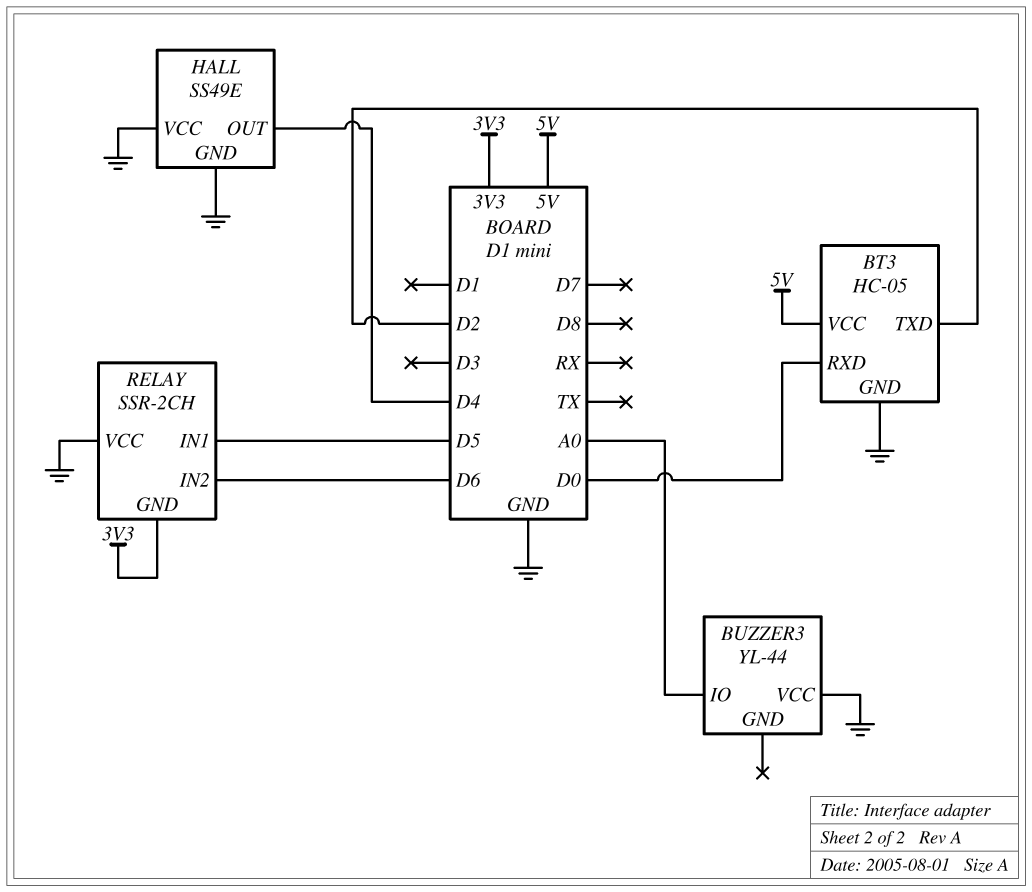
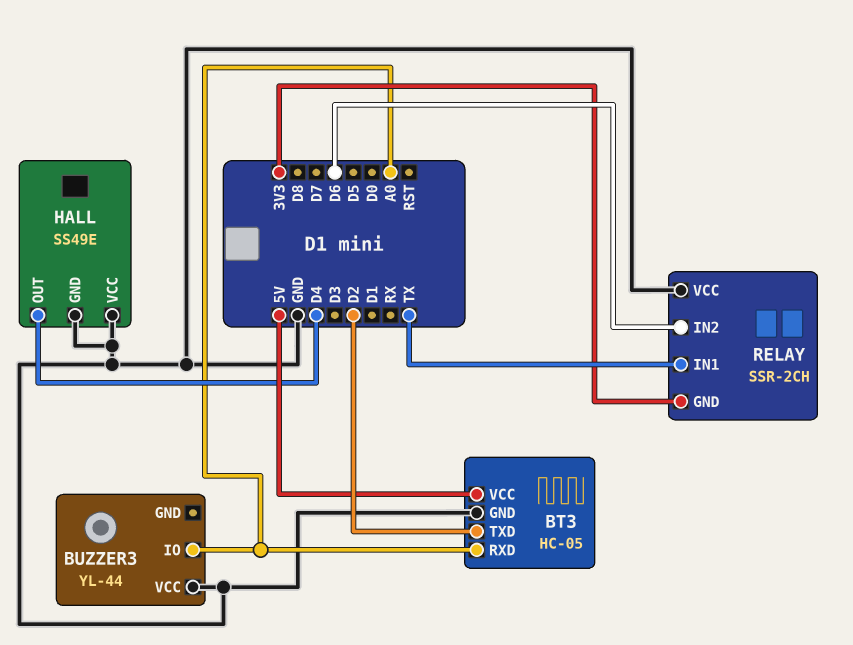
BT3 pin RXD: D0 -> A0
RELAY pin IN1: D5 -> TX

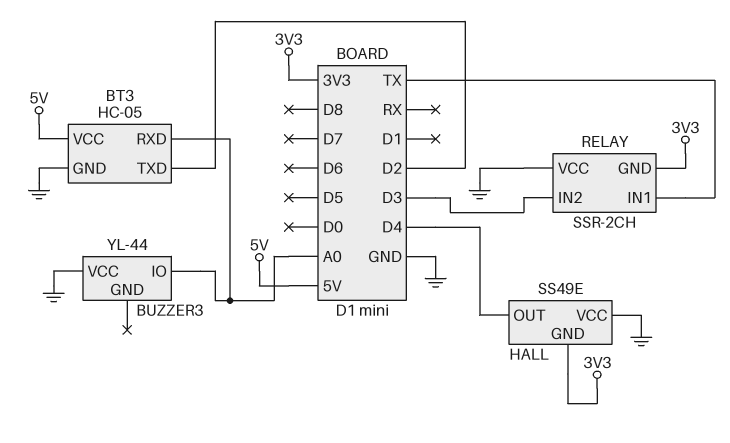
HALL pin GND: GND -> 3V3
RELAY pin IN2: D6 -> D3

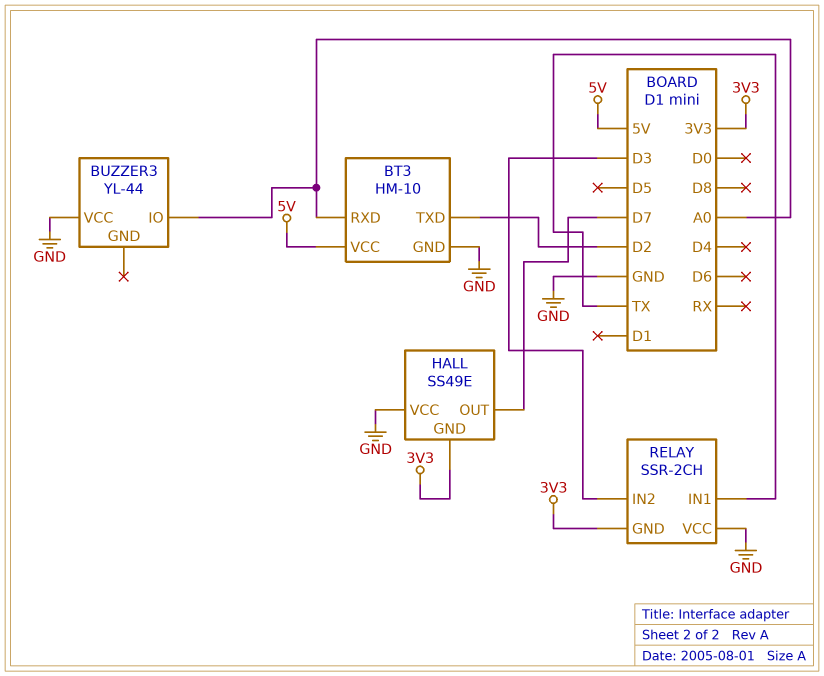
BT3: HC-05 -> HM-10
HALL pin OUT: D4 -> D7

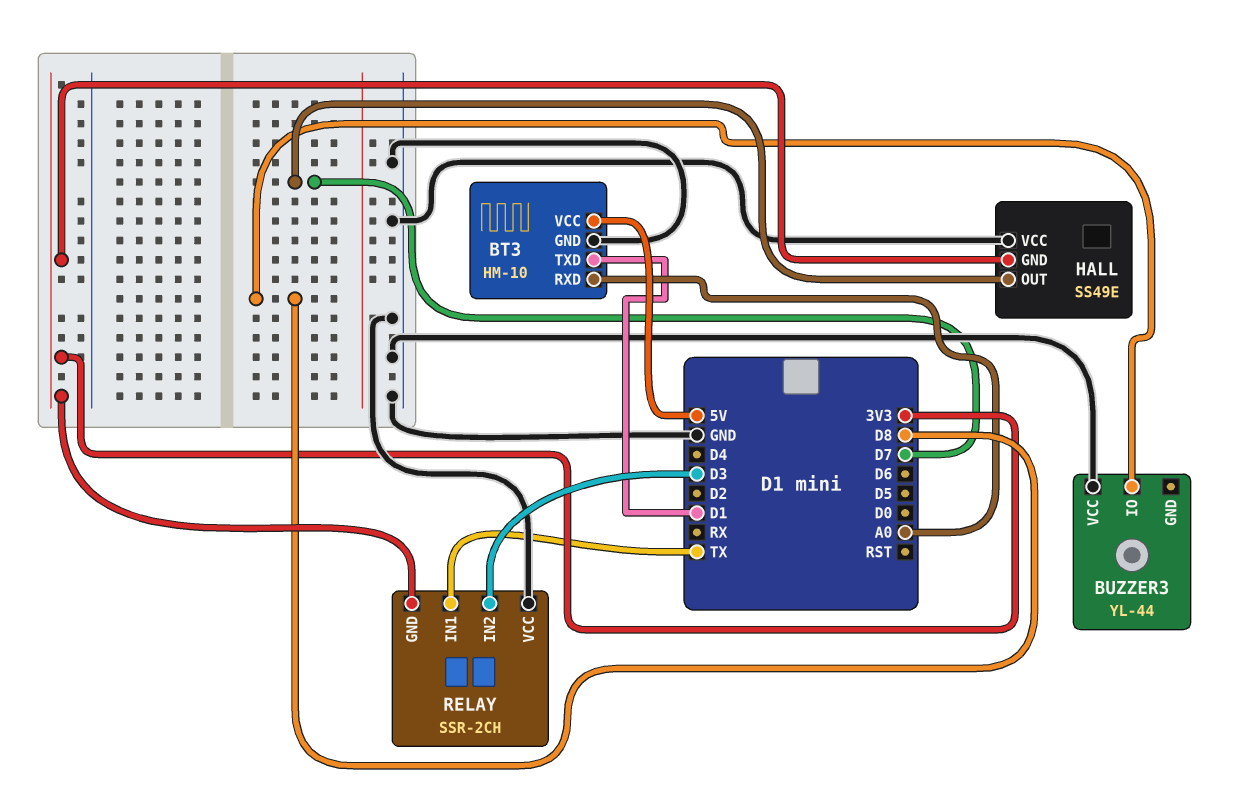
BT3 pin TXD: D2 -> D1
BUZZER3 pin IO: A0 -> D8

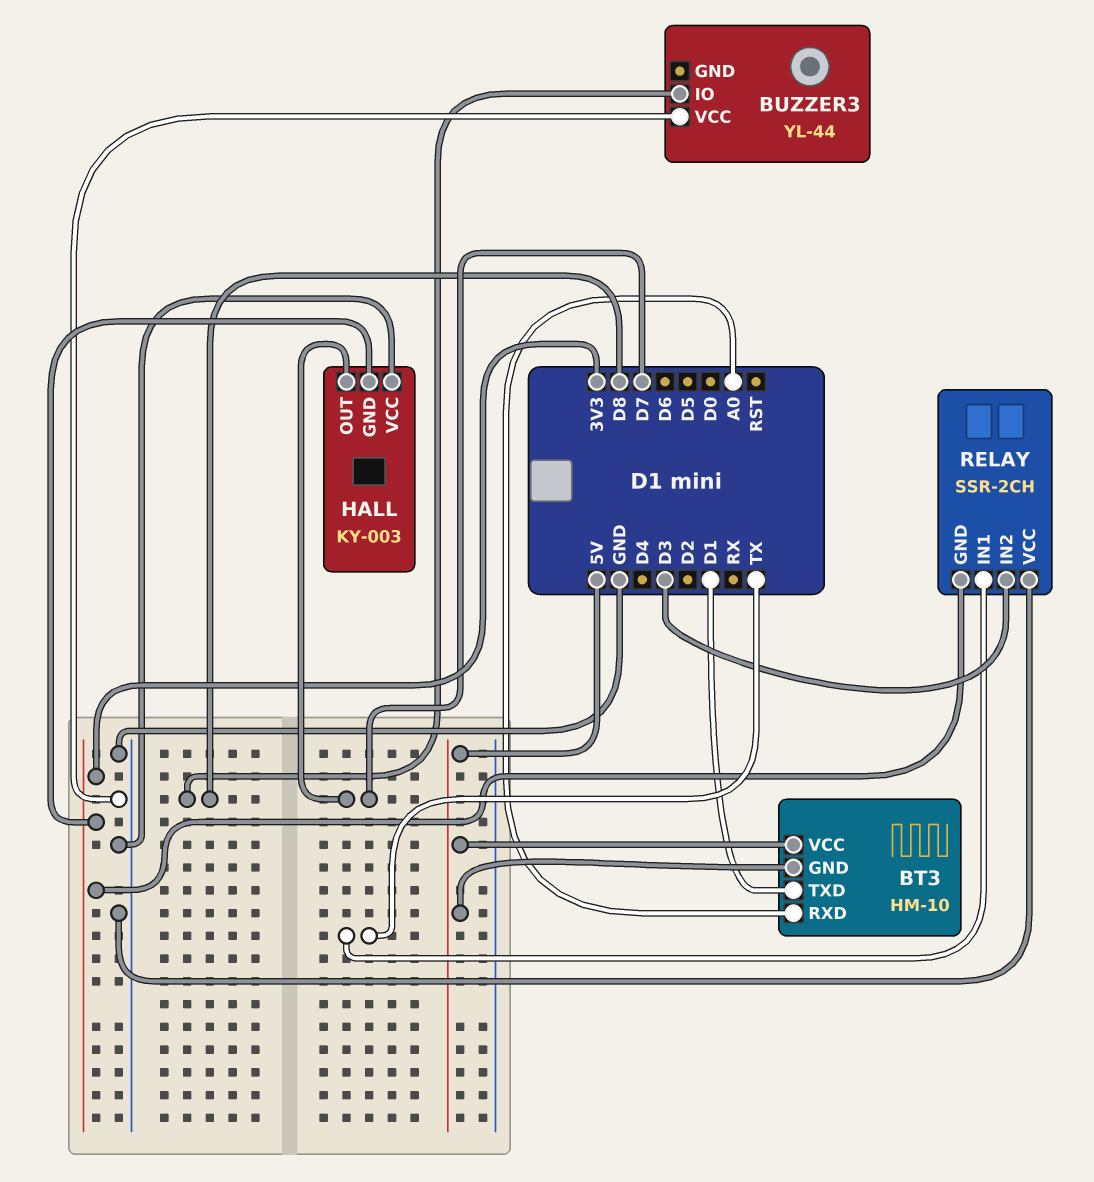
BT3 pin GND: GND -> 5V
HALL: SS49E -> KY-003

